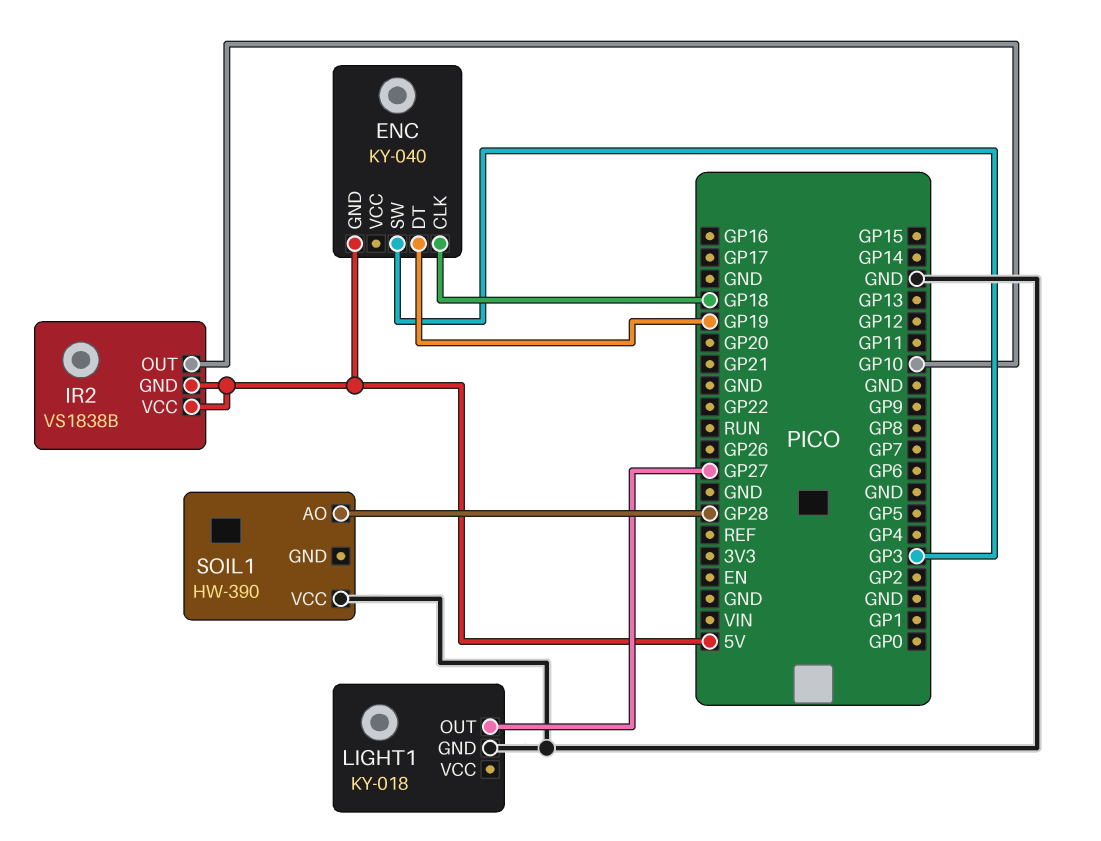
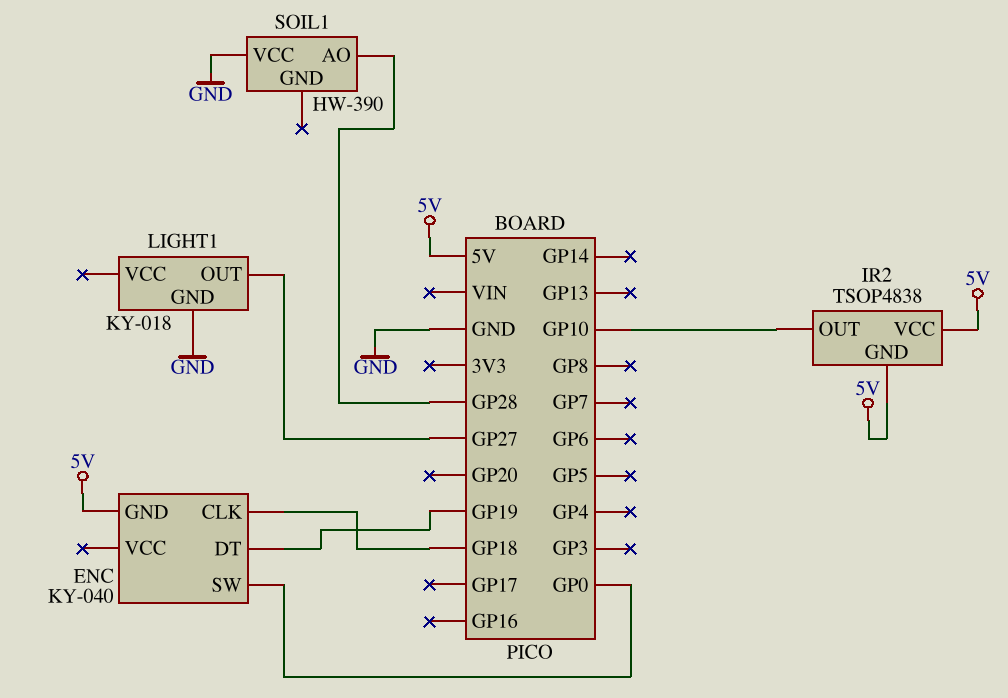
ENC pin SW: GP3 -> GP0
IR2: VS1838B -> TSOP4838

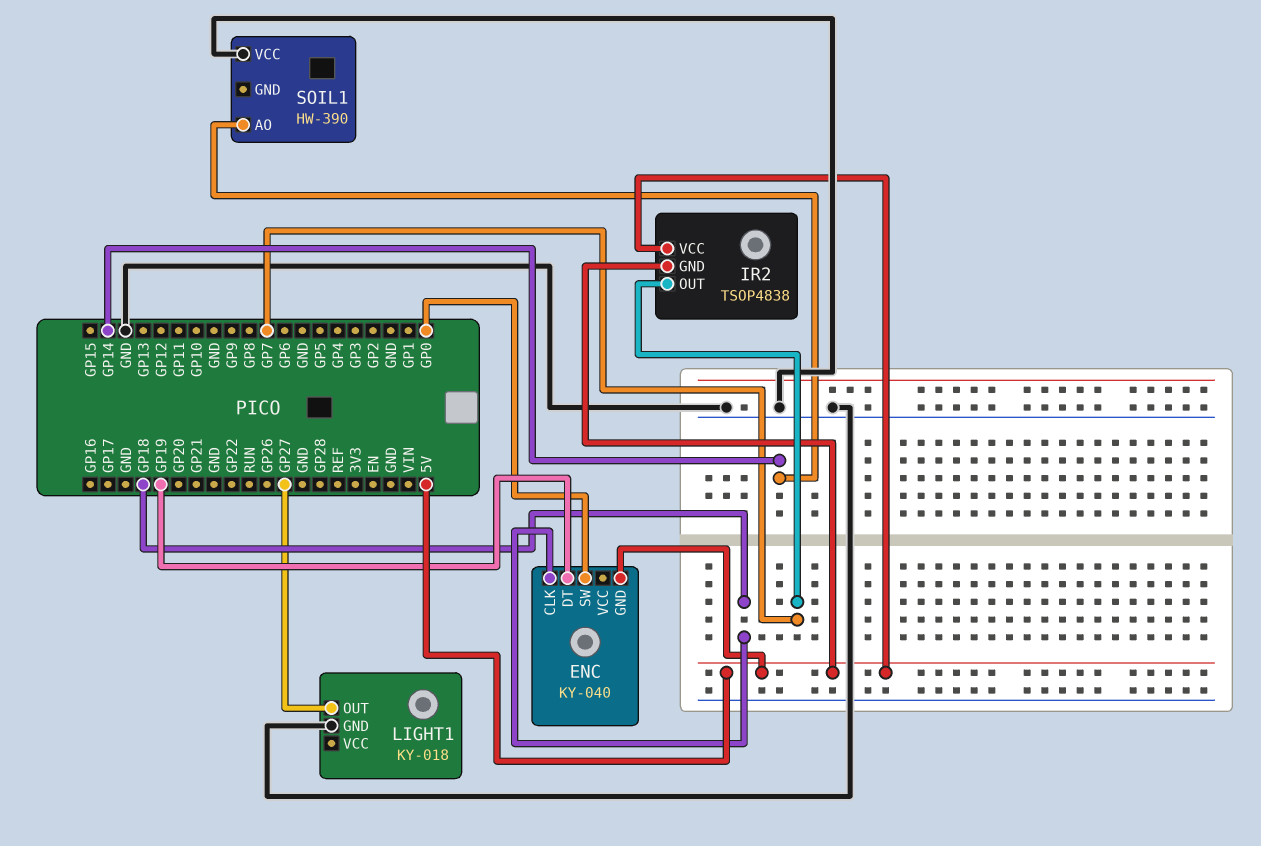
IR2 pin OUT: GP10 -> GP7
SOIL1 pin AO: GP28 -> GP14

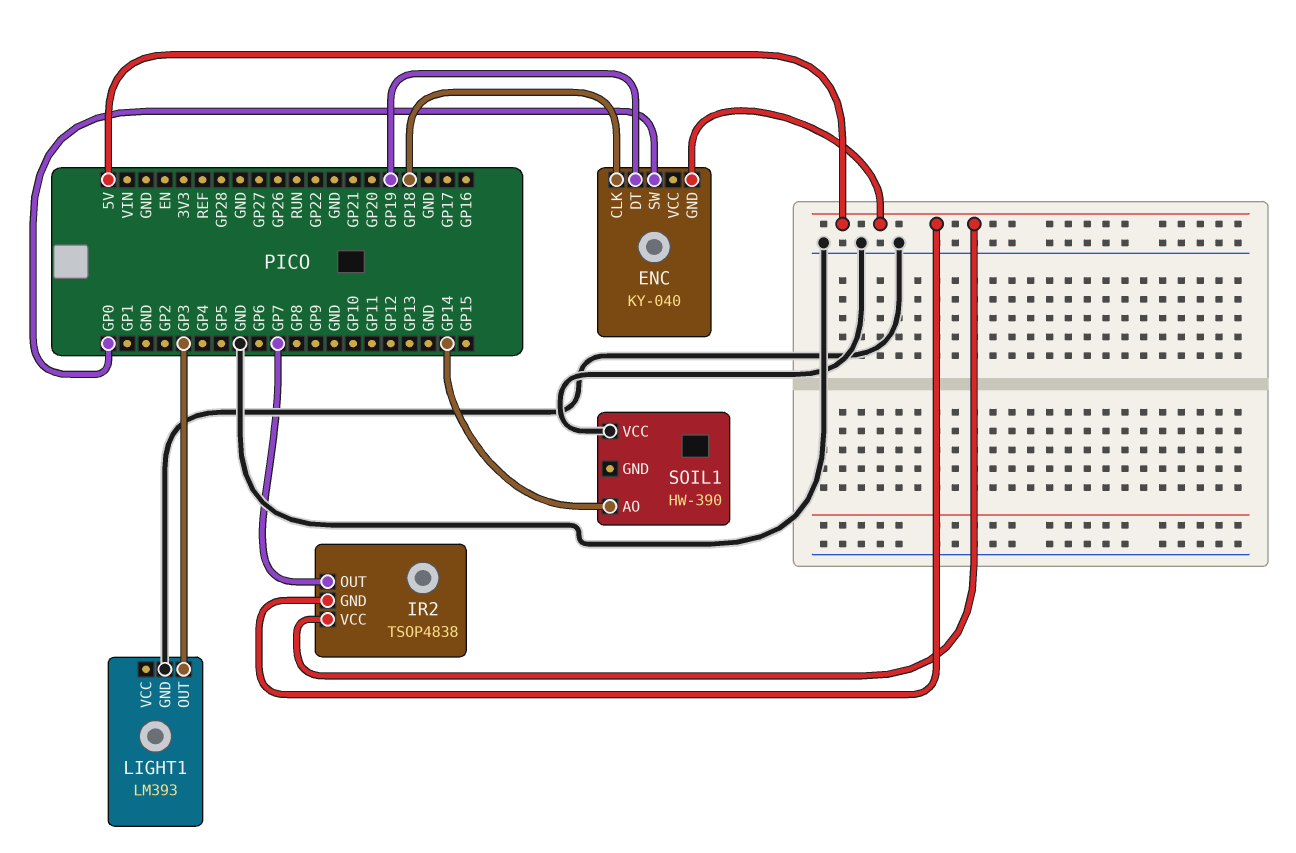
LIGHT1: KY-018 -> LM393
LIGHT1 pin OUT: GP27 -> GP3

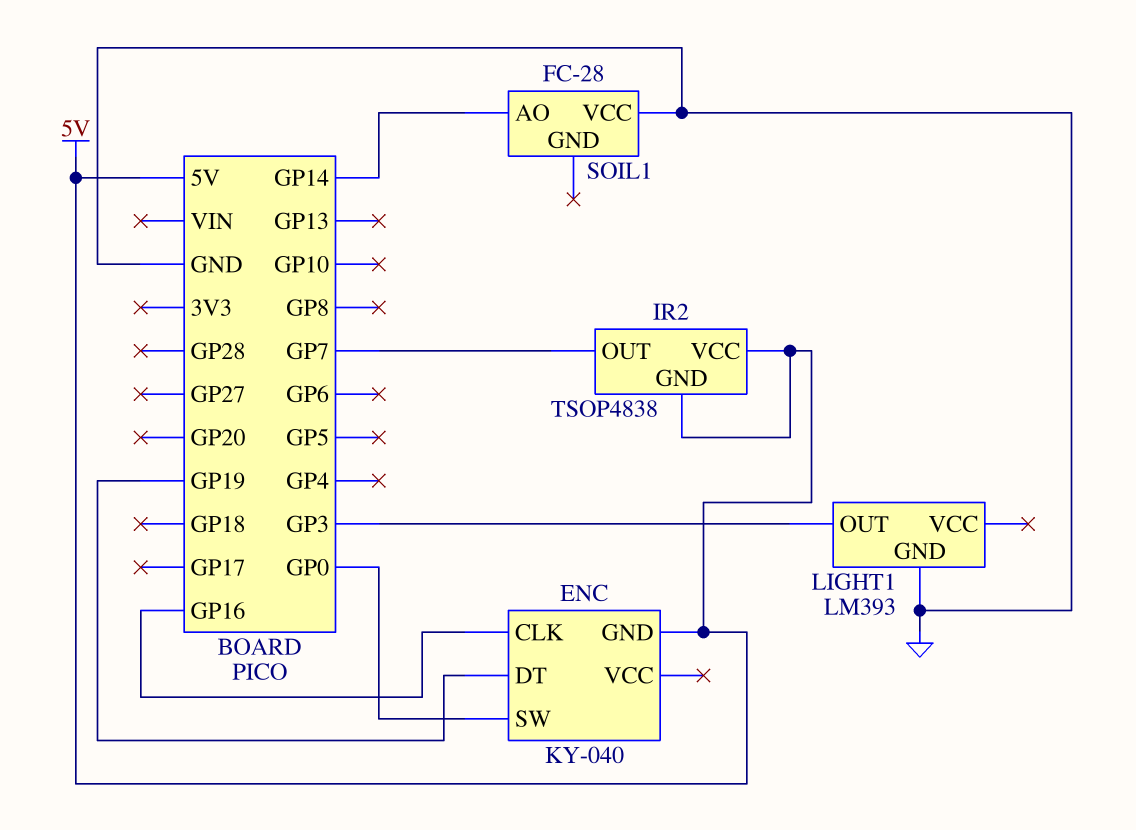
ENC pin CLK: GP18 -> GP16
SOIL1: HW-390 -> FC-28

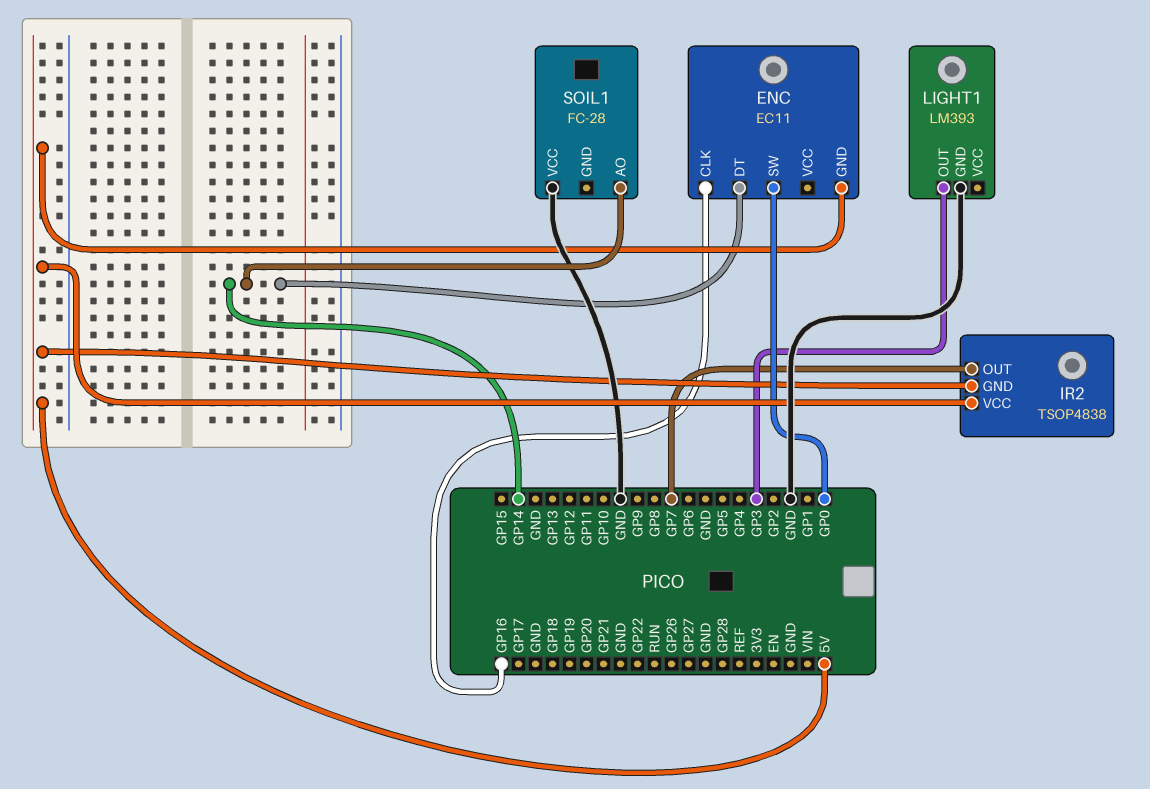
ENC: KY-040 -> EC11
ENC pin DT: GP19 -> GP14

